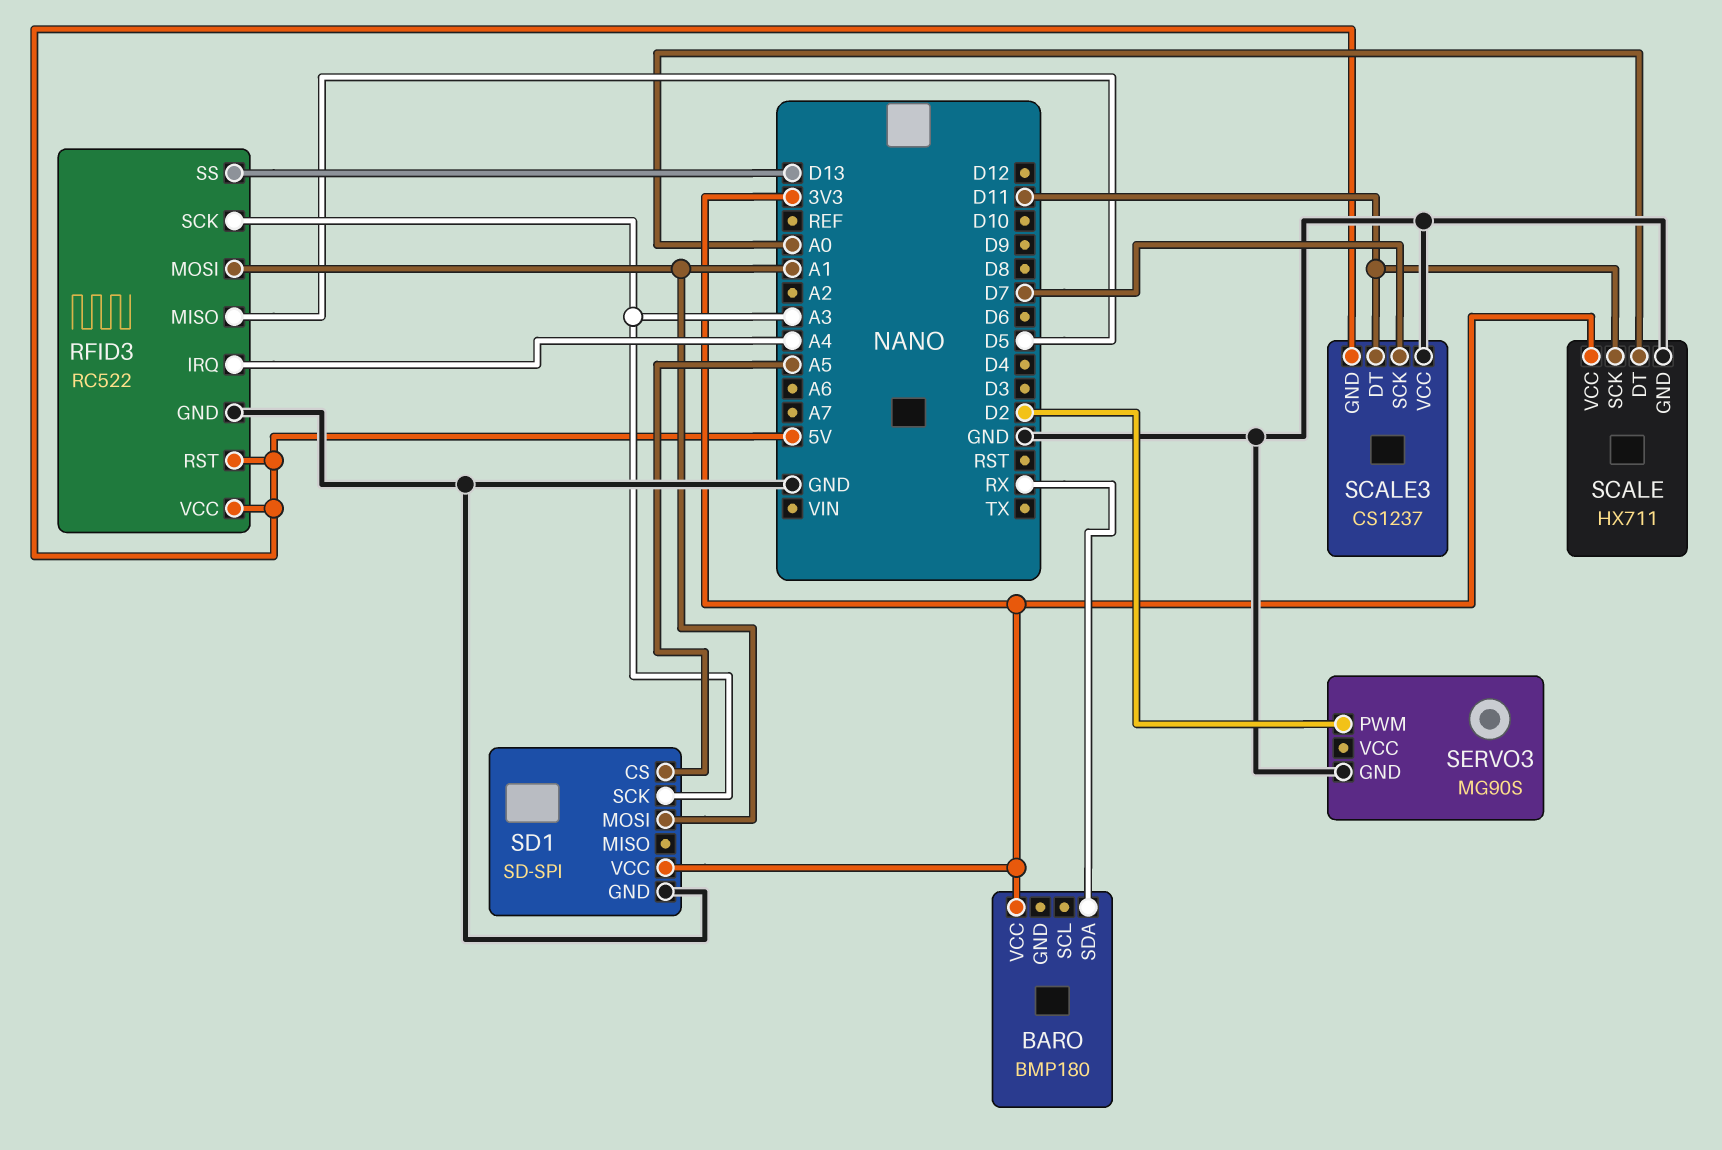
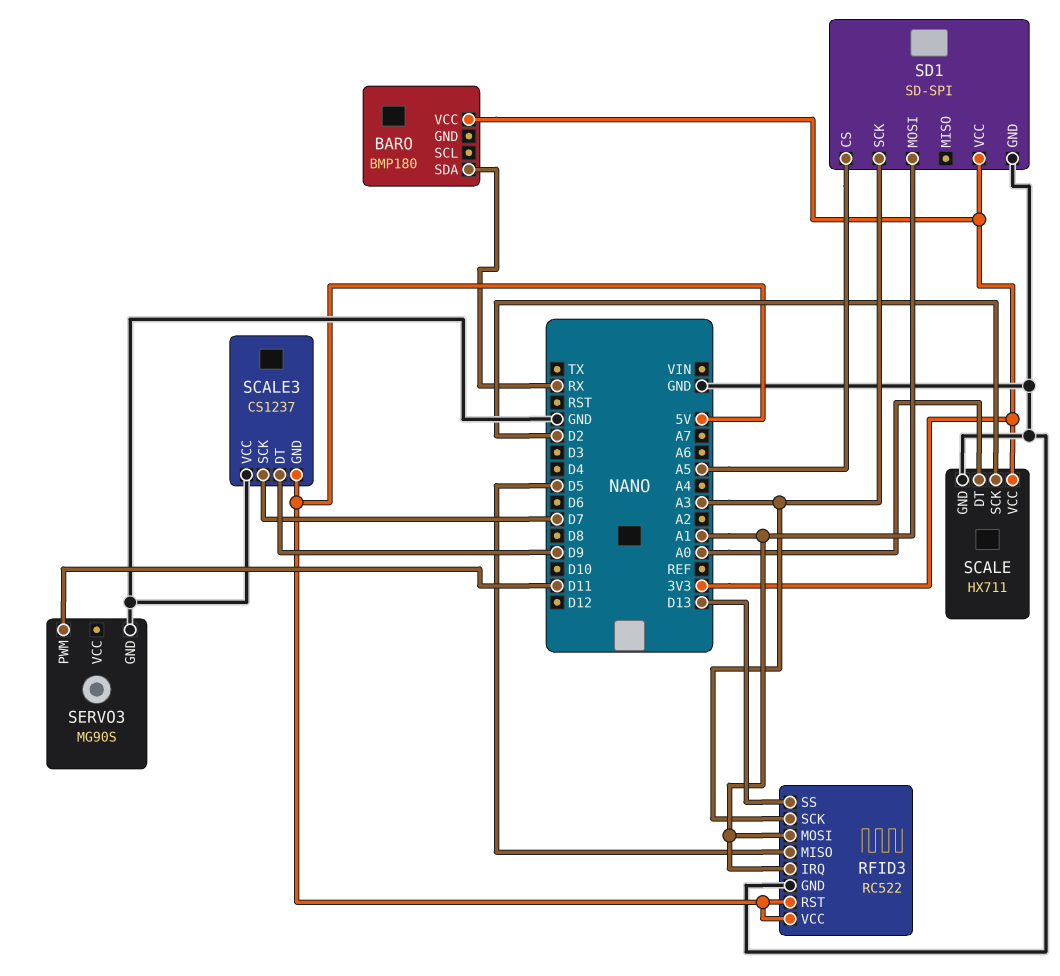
RFID3 pin IRQ: A4 -> A1
SCALE pin SCK: D11 -> D2
SCALE3 pin DT: D11 -> D9
SERVO3 pin PWM: D2 -> D11

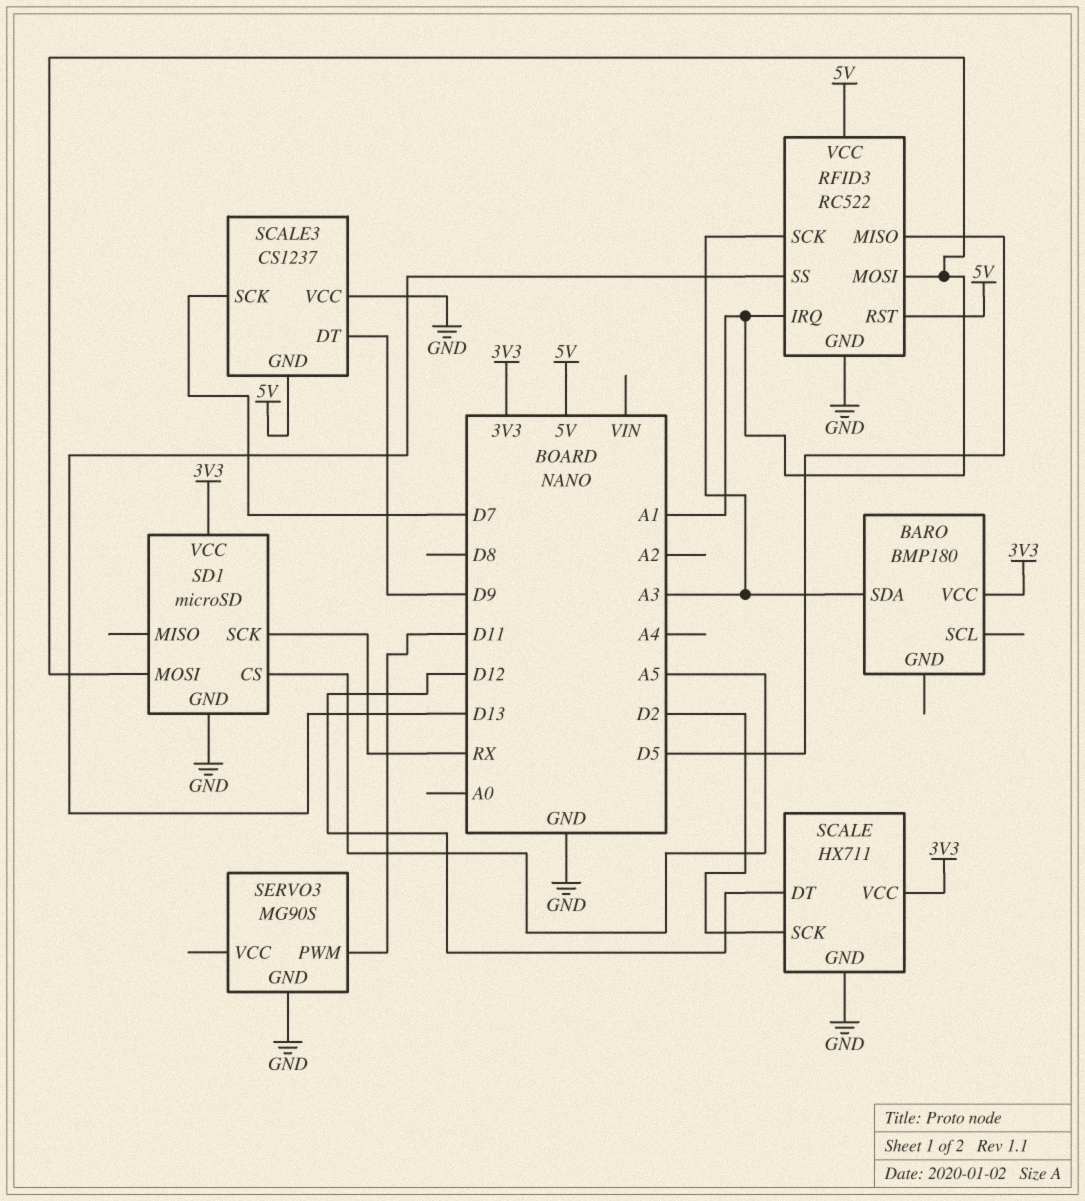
BARO pin SDA: RX -> A3
SCALE pin DT: A0 -> D12
SD1: SD-SPI -> microSD
SD1 pin SCK: A3 -> RX

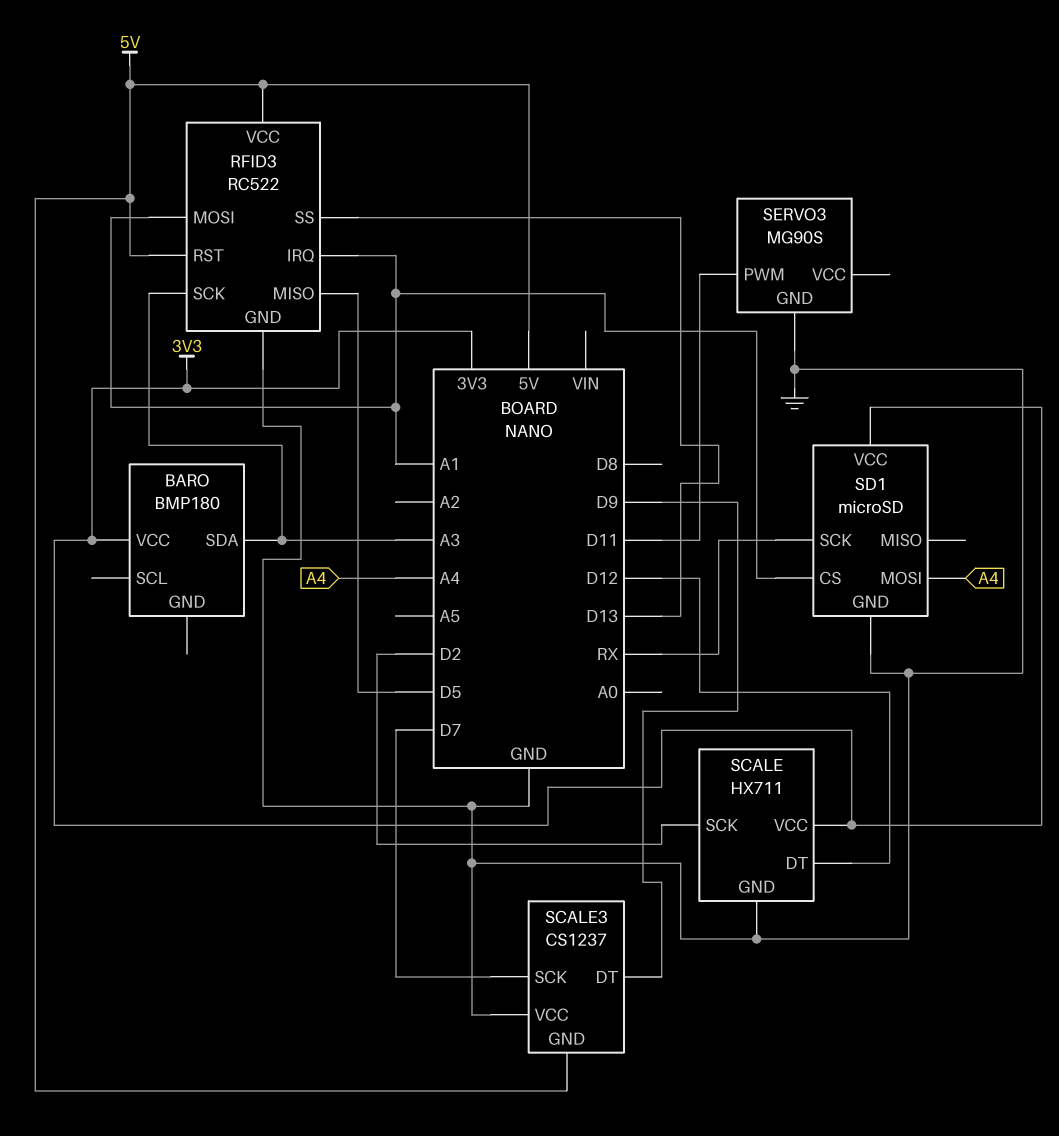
SD1 pin CS: A5 -> A1
SD1 pin MOSI: A1 -> A4

